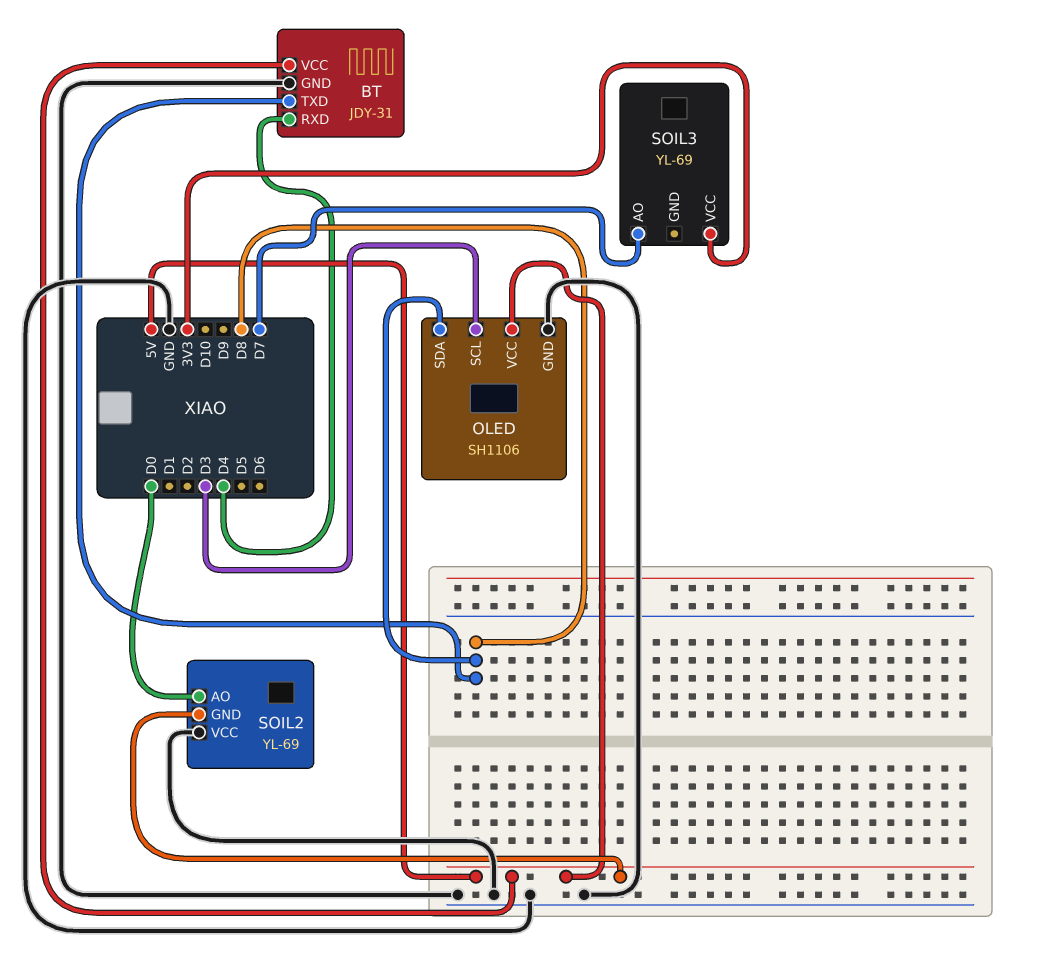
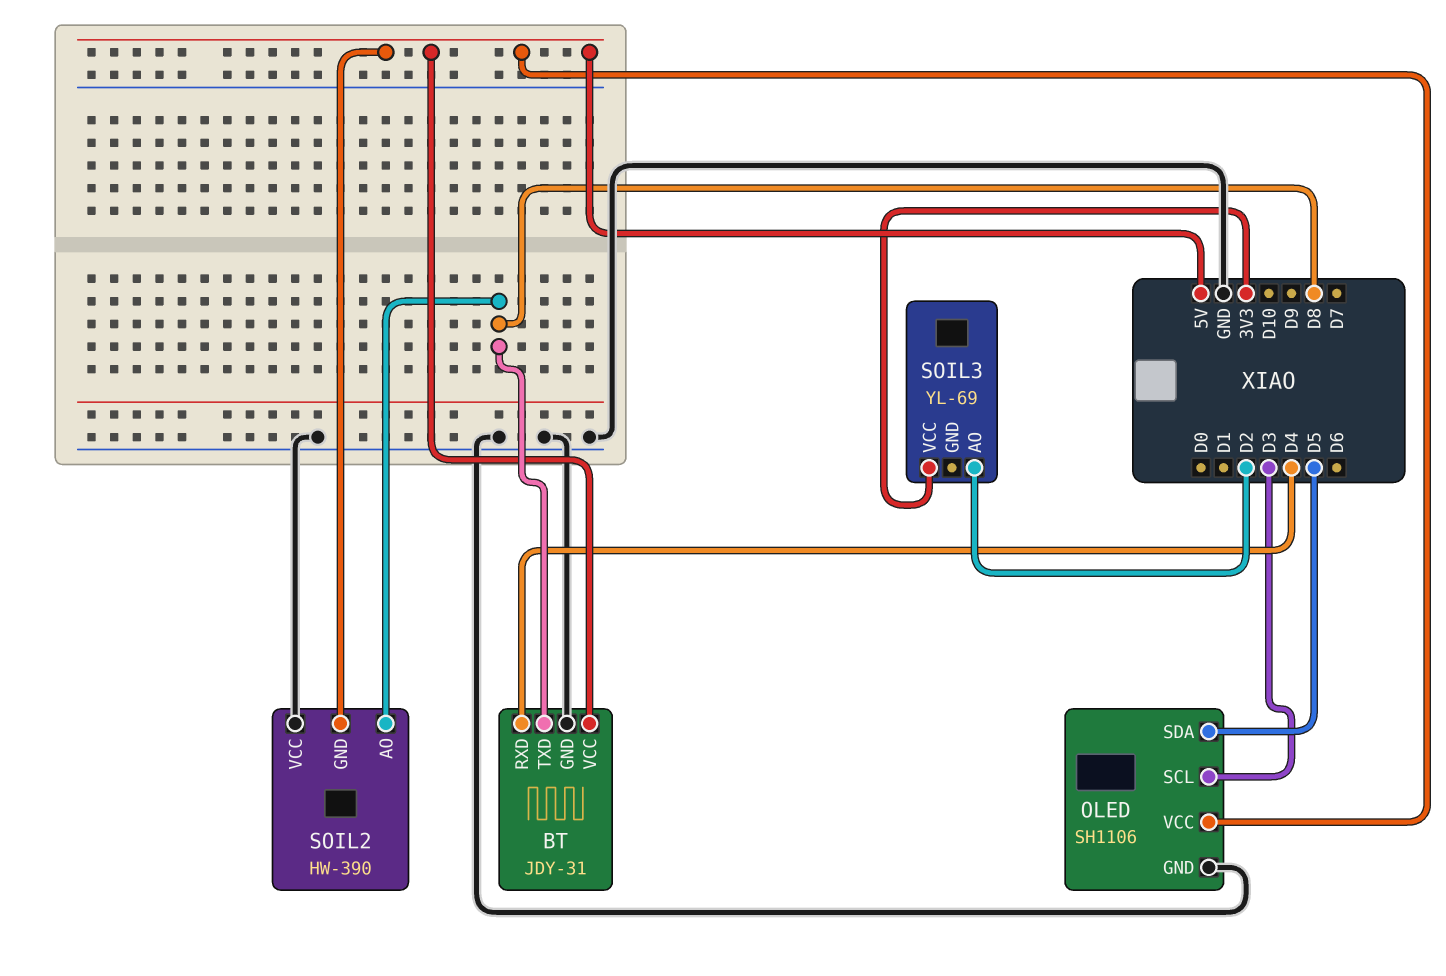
OLED pin SDA: D8 -> D5
SOIL2: YL-69 -> HW-390
SOIL2 pin AO: D0 -> D8
SOIL3 pin AO: D7 -> D2

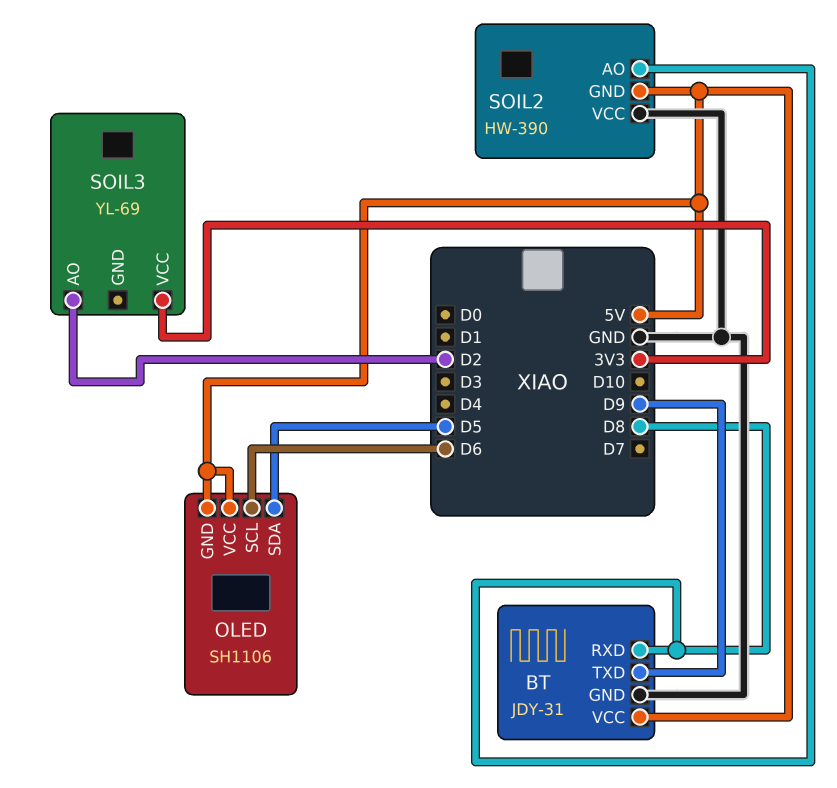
BT pin RXD: D4 -> D8
BT pin TXD: D8 -> D9
OLED pin GND: GND -> 5V
OLED pin SCL: D3 -> D6

